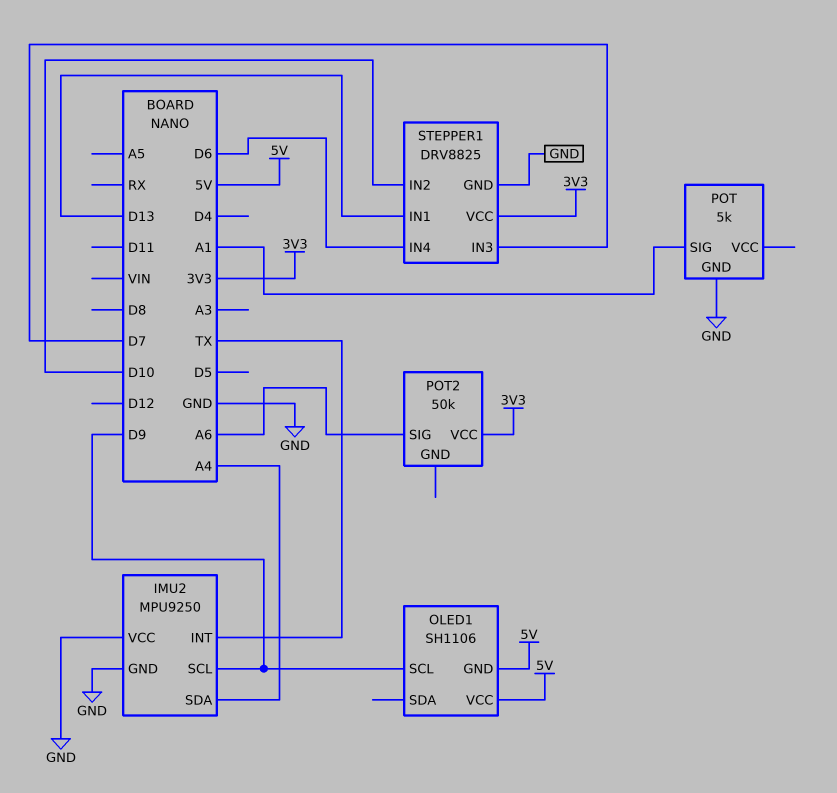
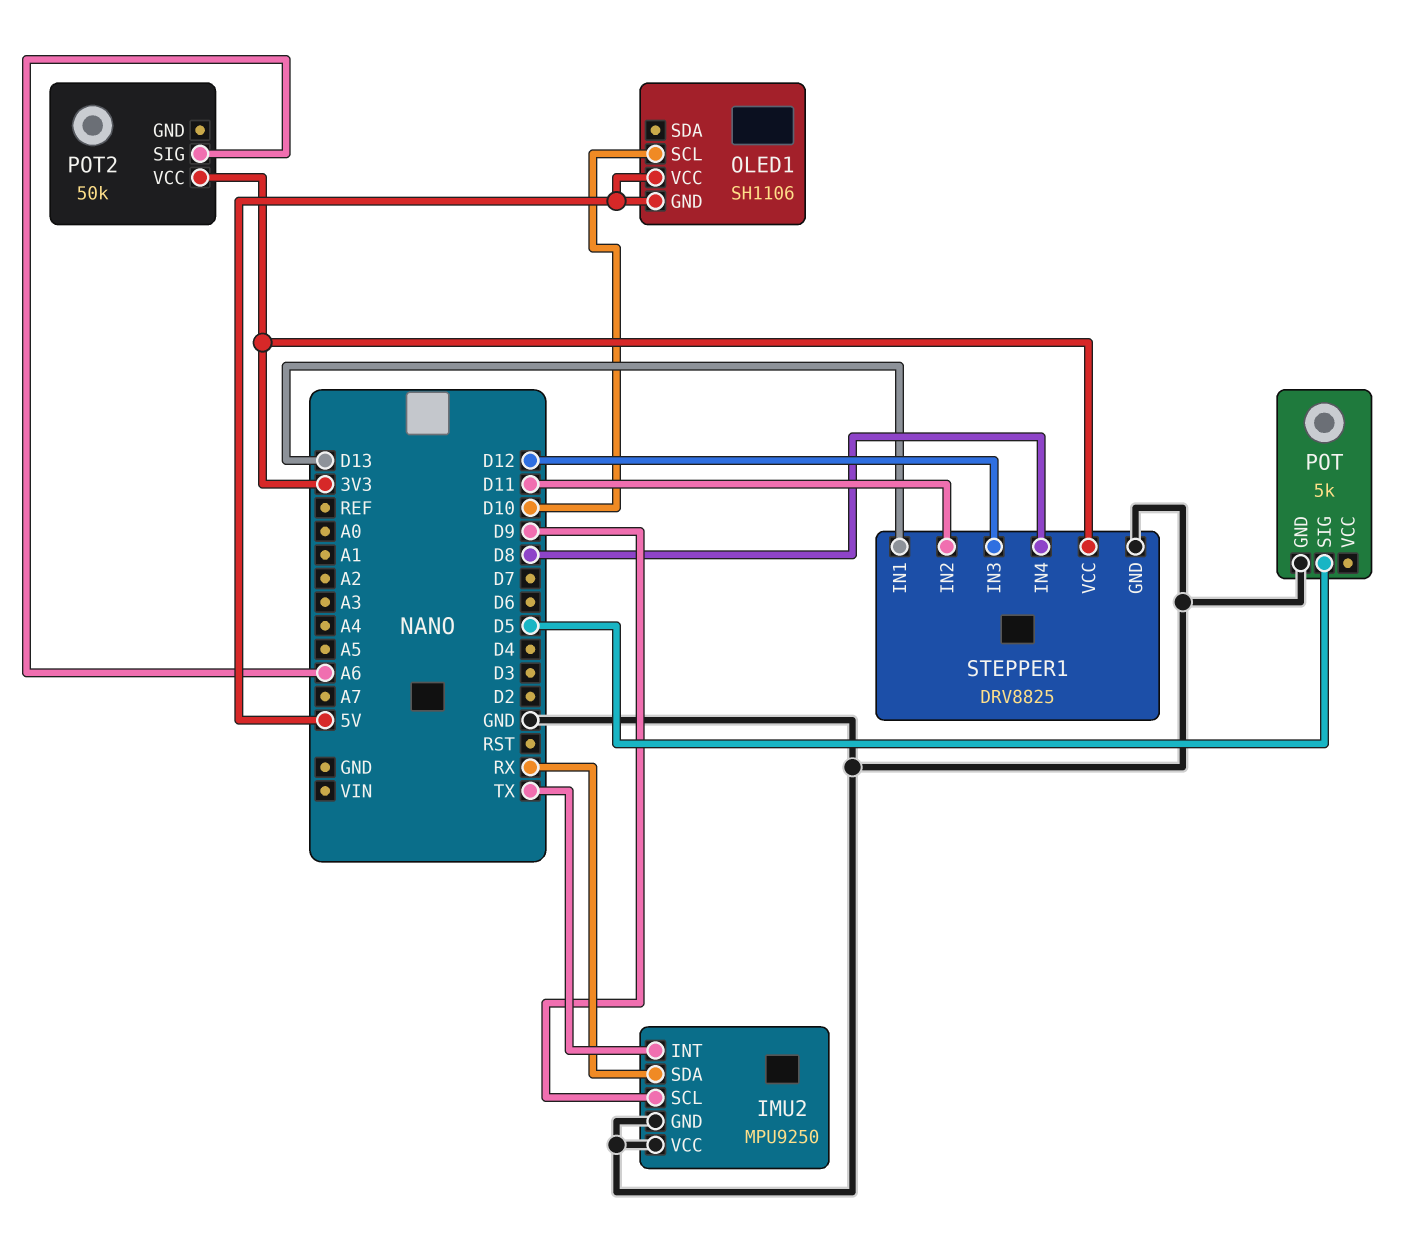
IMU2 pin SDA: A4 -> RX
OLED1 pin SCL: D9 -> D10
POT pin SIG: A1 -> D5
STEPPER1 pin IN2: D10 -> D11
STEPPER1 pin IN3: D7 -> D12
STEPPER1 pin IN4: D6 -> D8

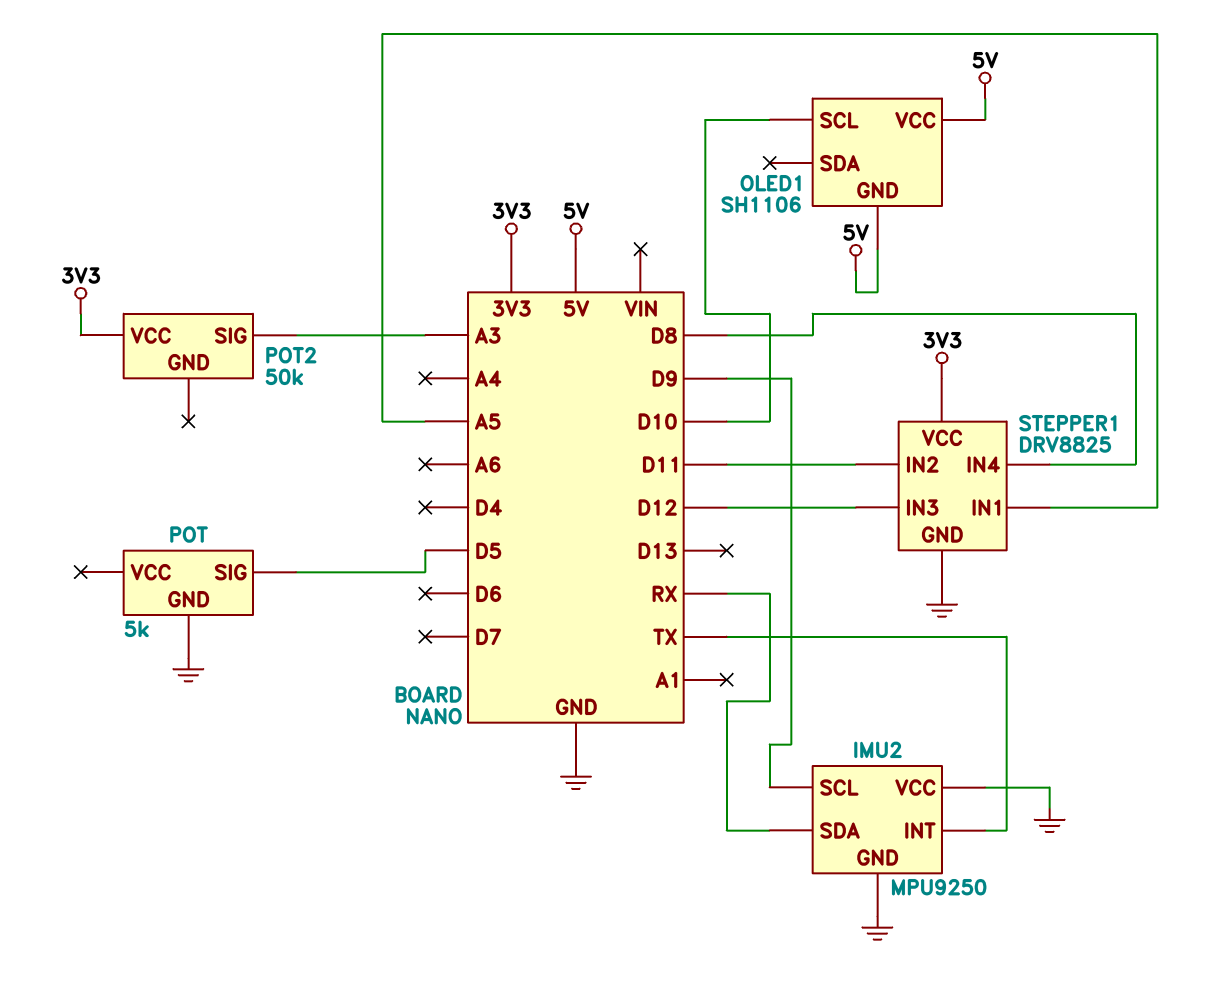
POT2 pin SIG: A6 -> A3
STEPPER1 pin IN1: D13 -> A5

